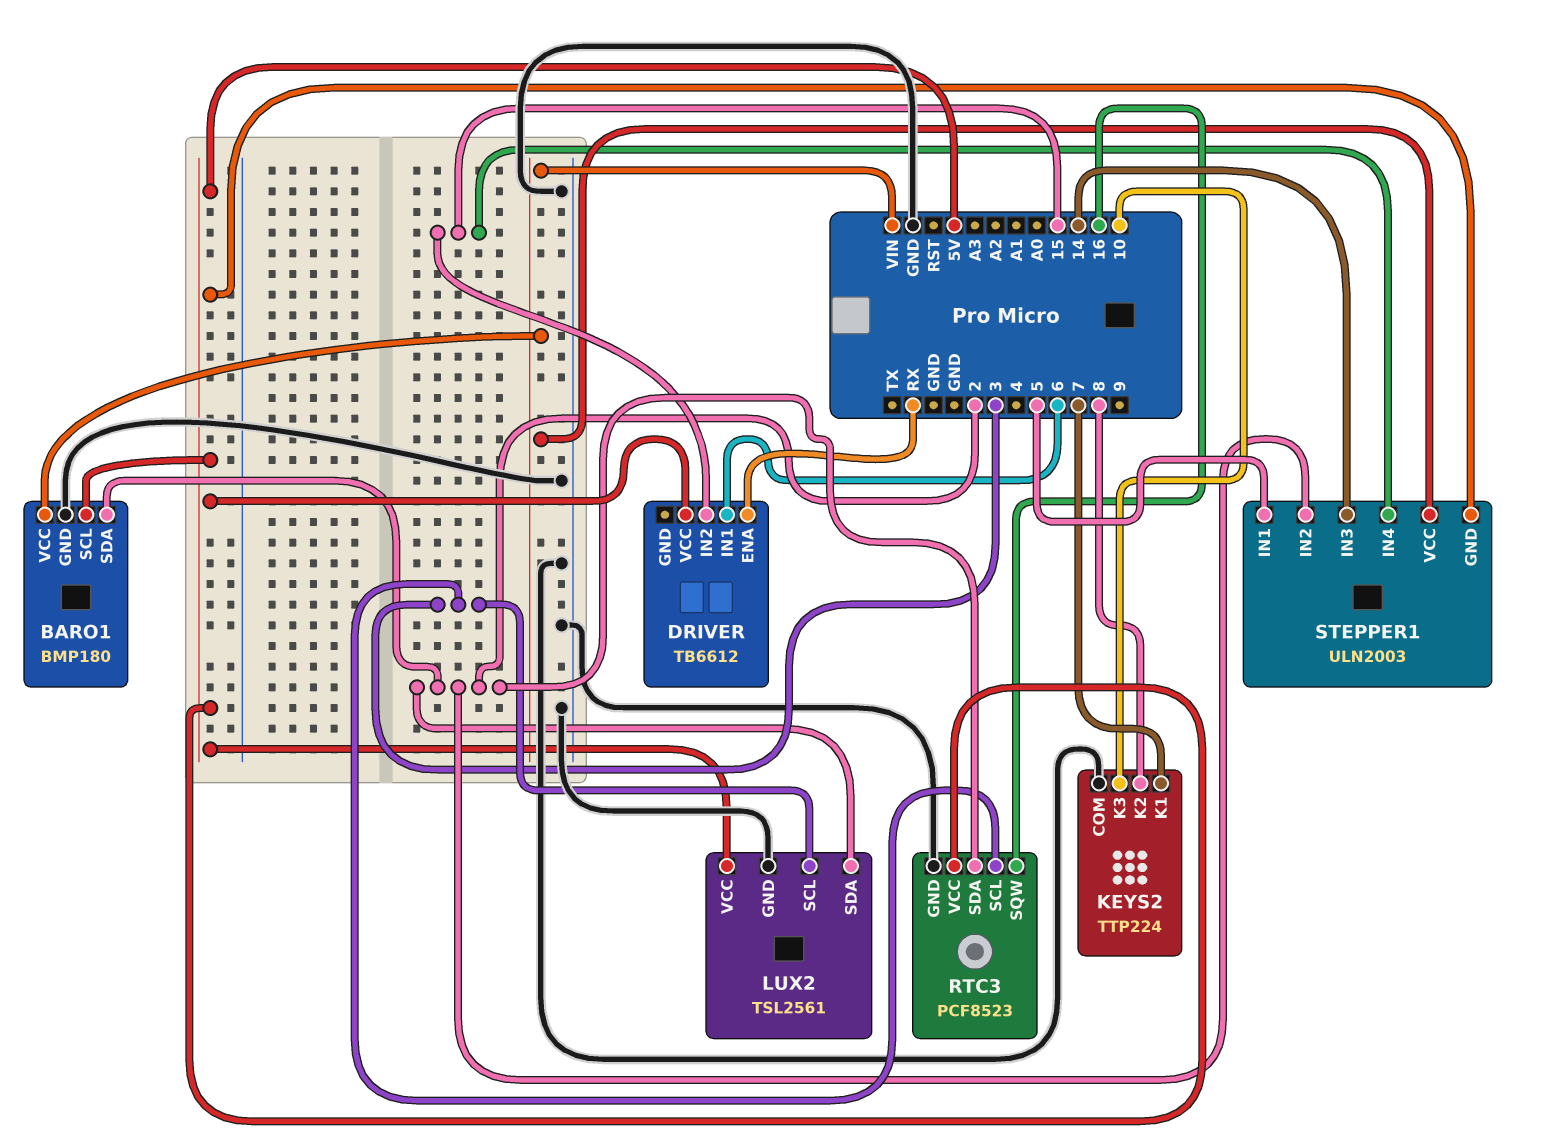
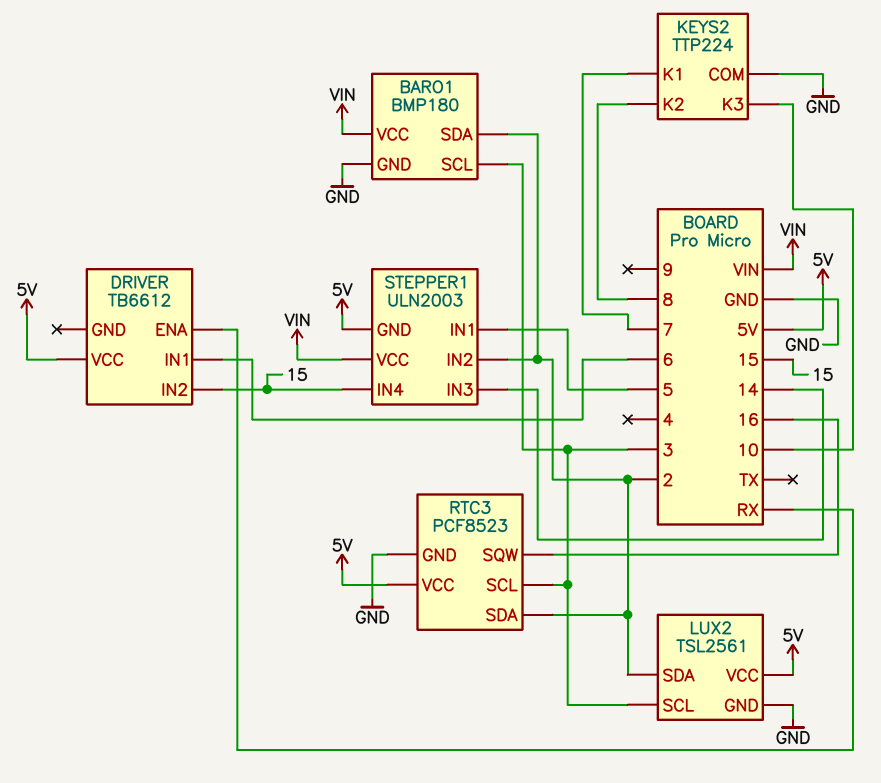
BARO1 pin SCL: 5V -> 3

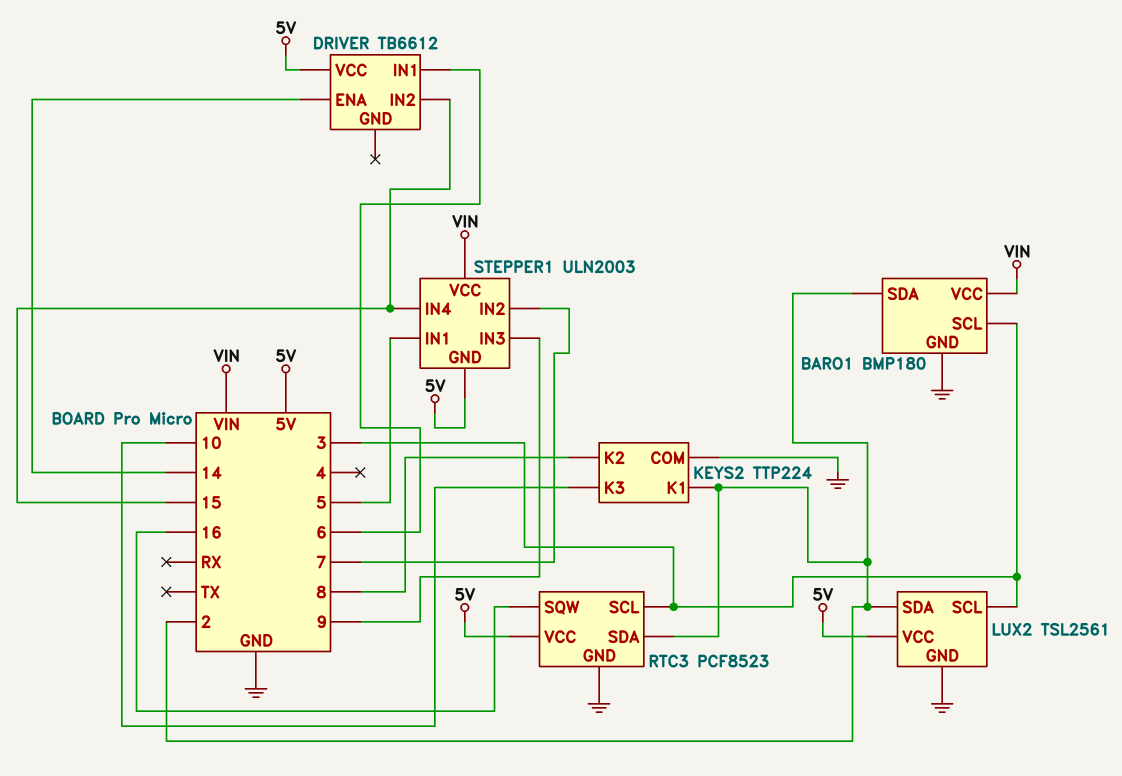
DRIVER pin ENA: RX -> 14
KEYS2 pin K1: 7 -> 2
STEPPER1 pin IN2: 2 -> 7
STEPPER1 pin IN3: 14 -> 9

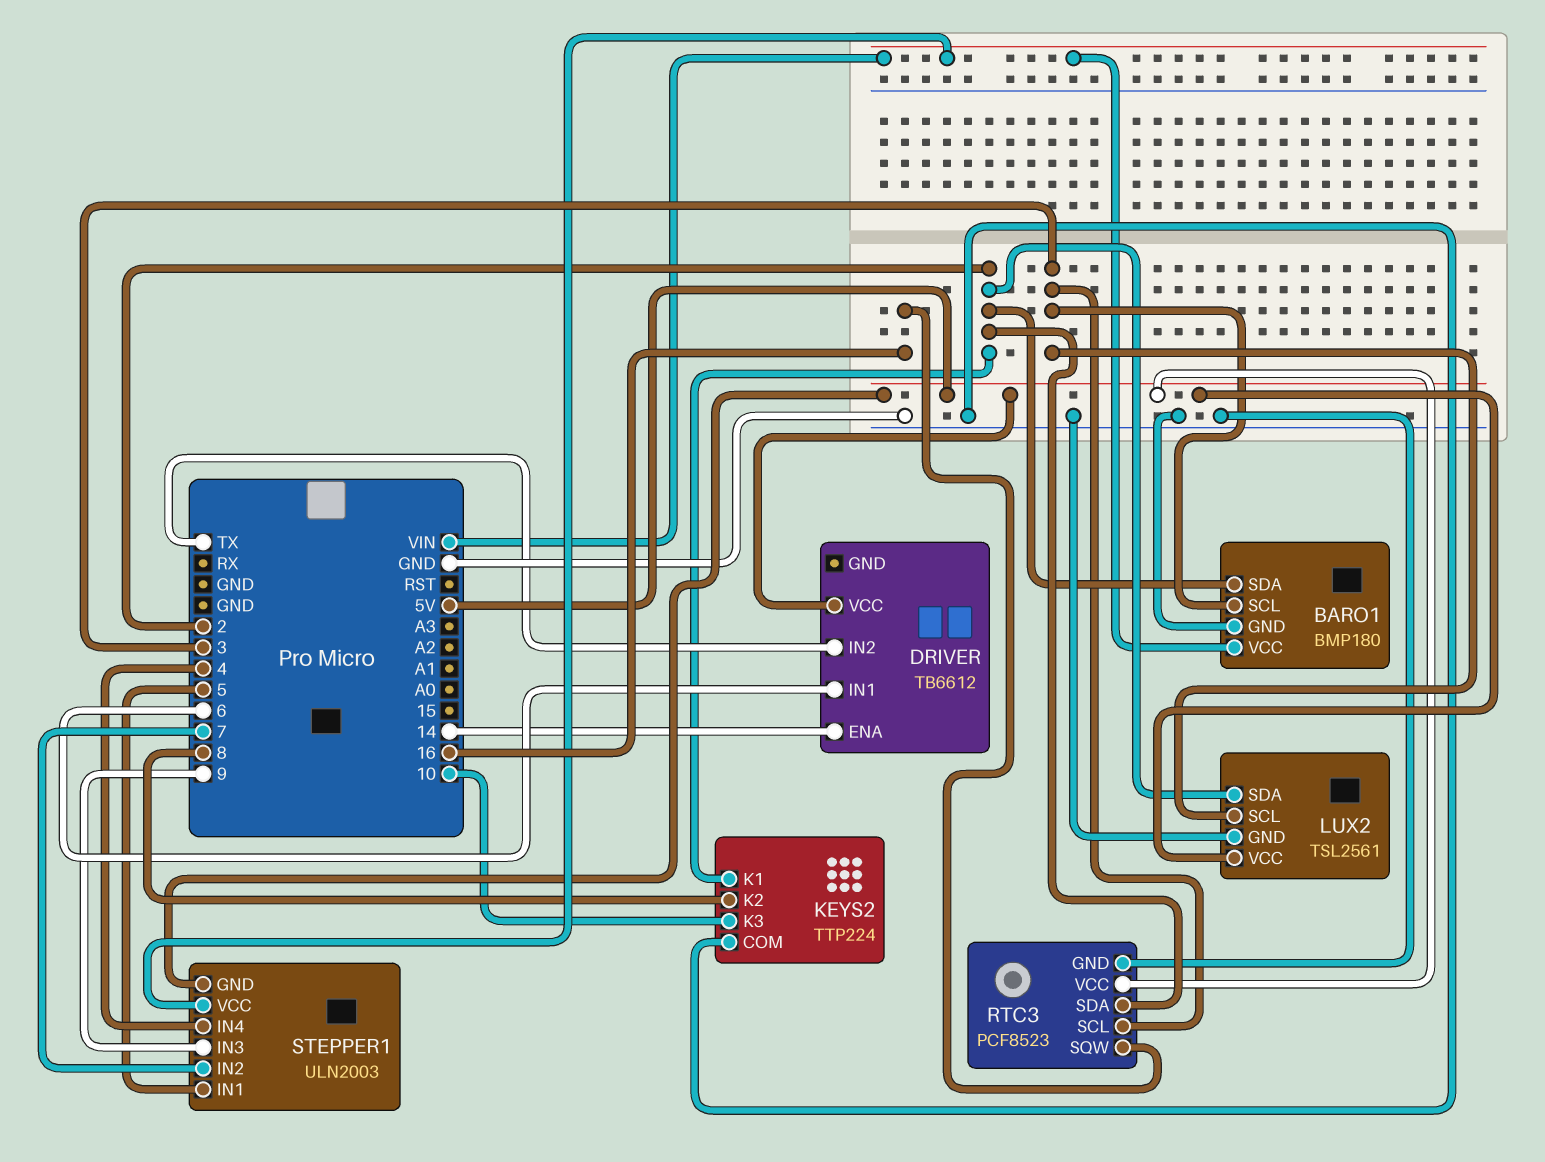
DRIVER pin IN2: 15 -> TX
STEPPER1 pin IN4: 15 -> 4

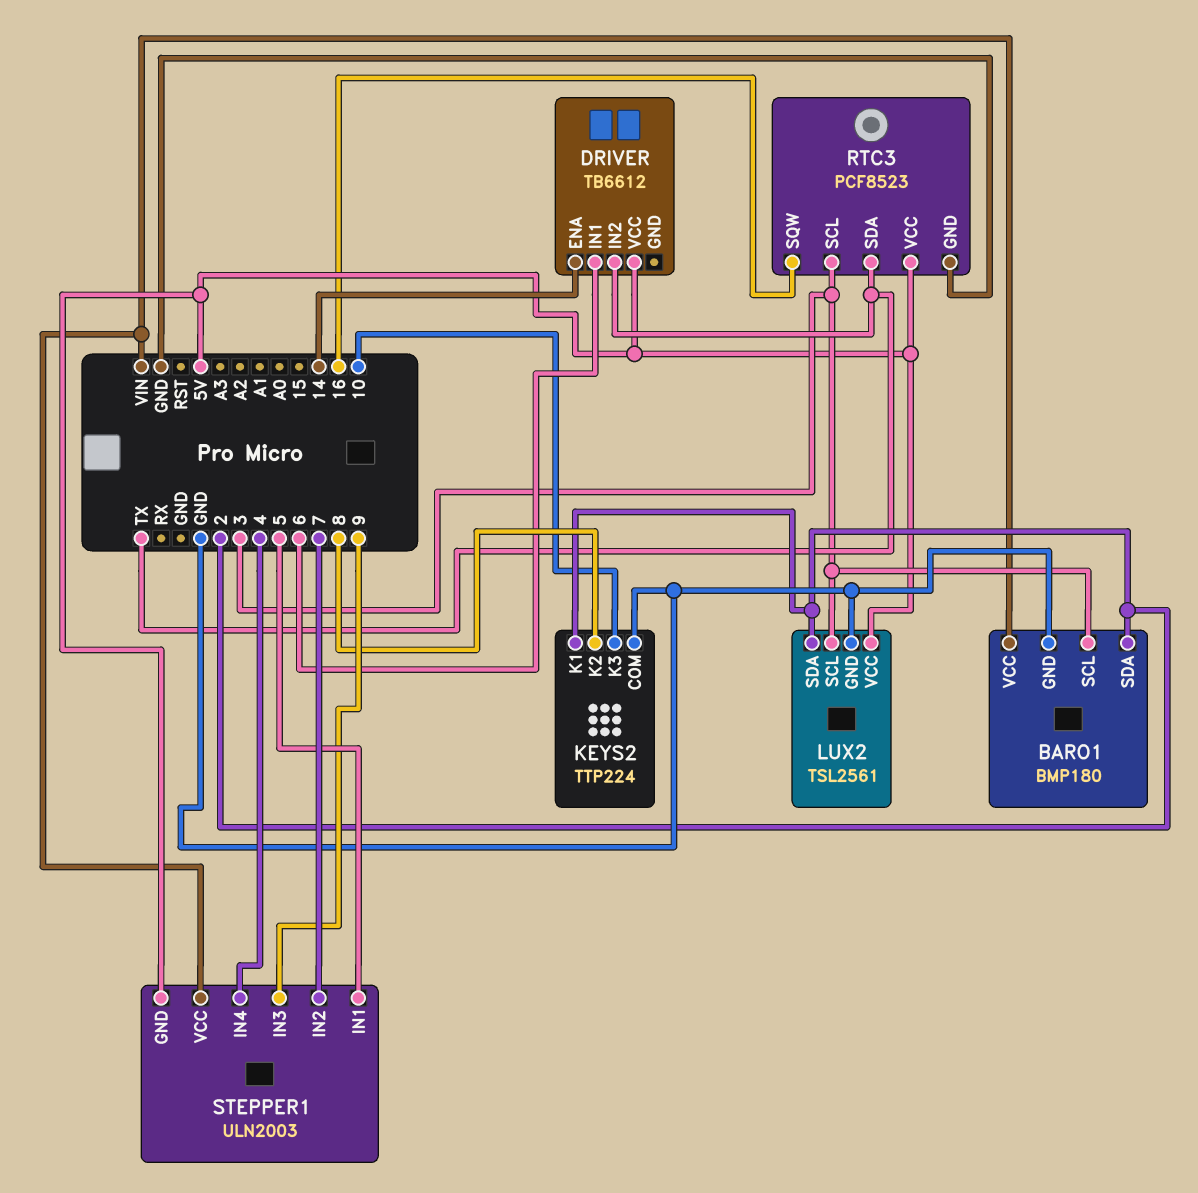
RTC3 pin SDA: 2 -> TX

